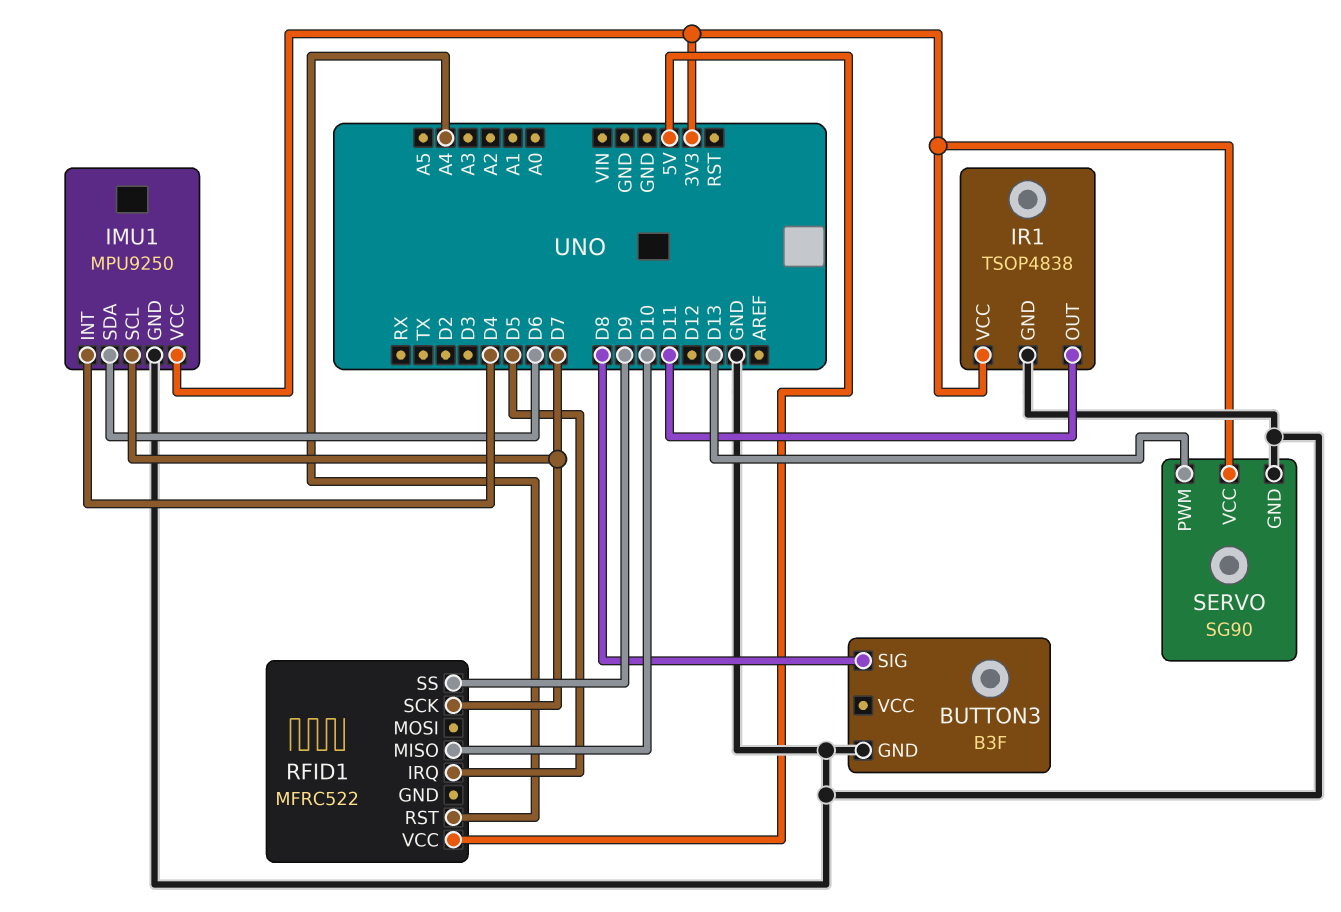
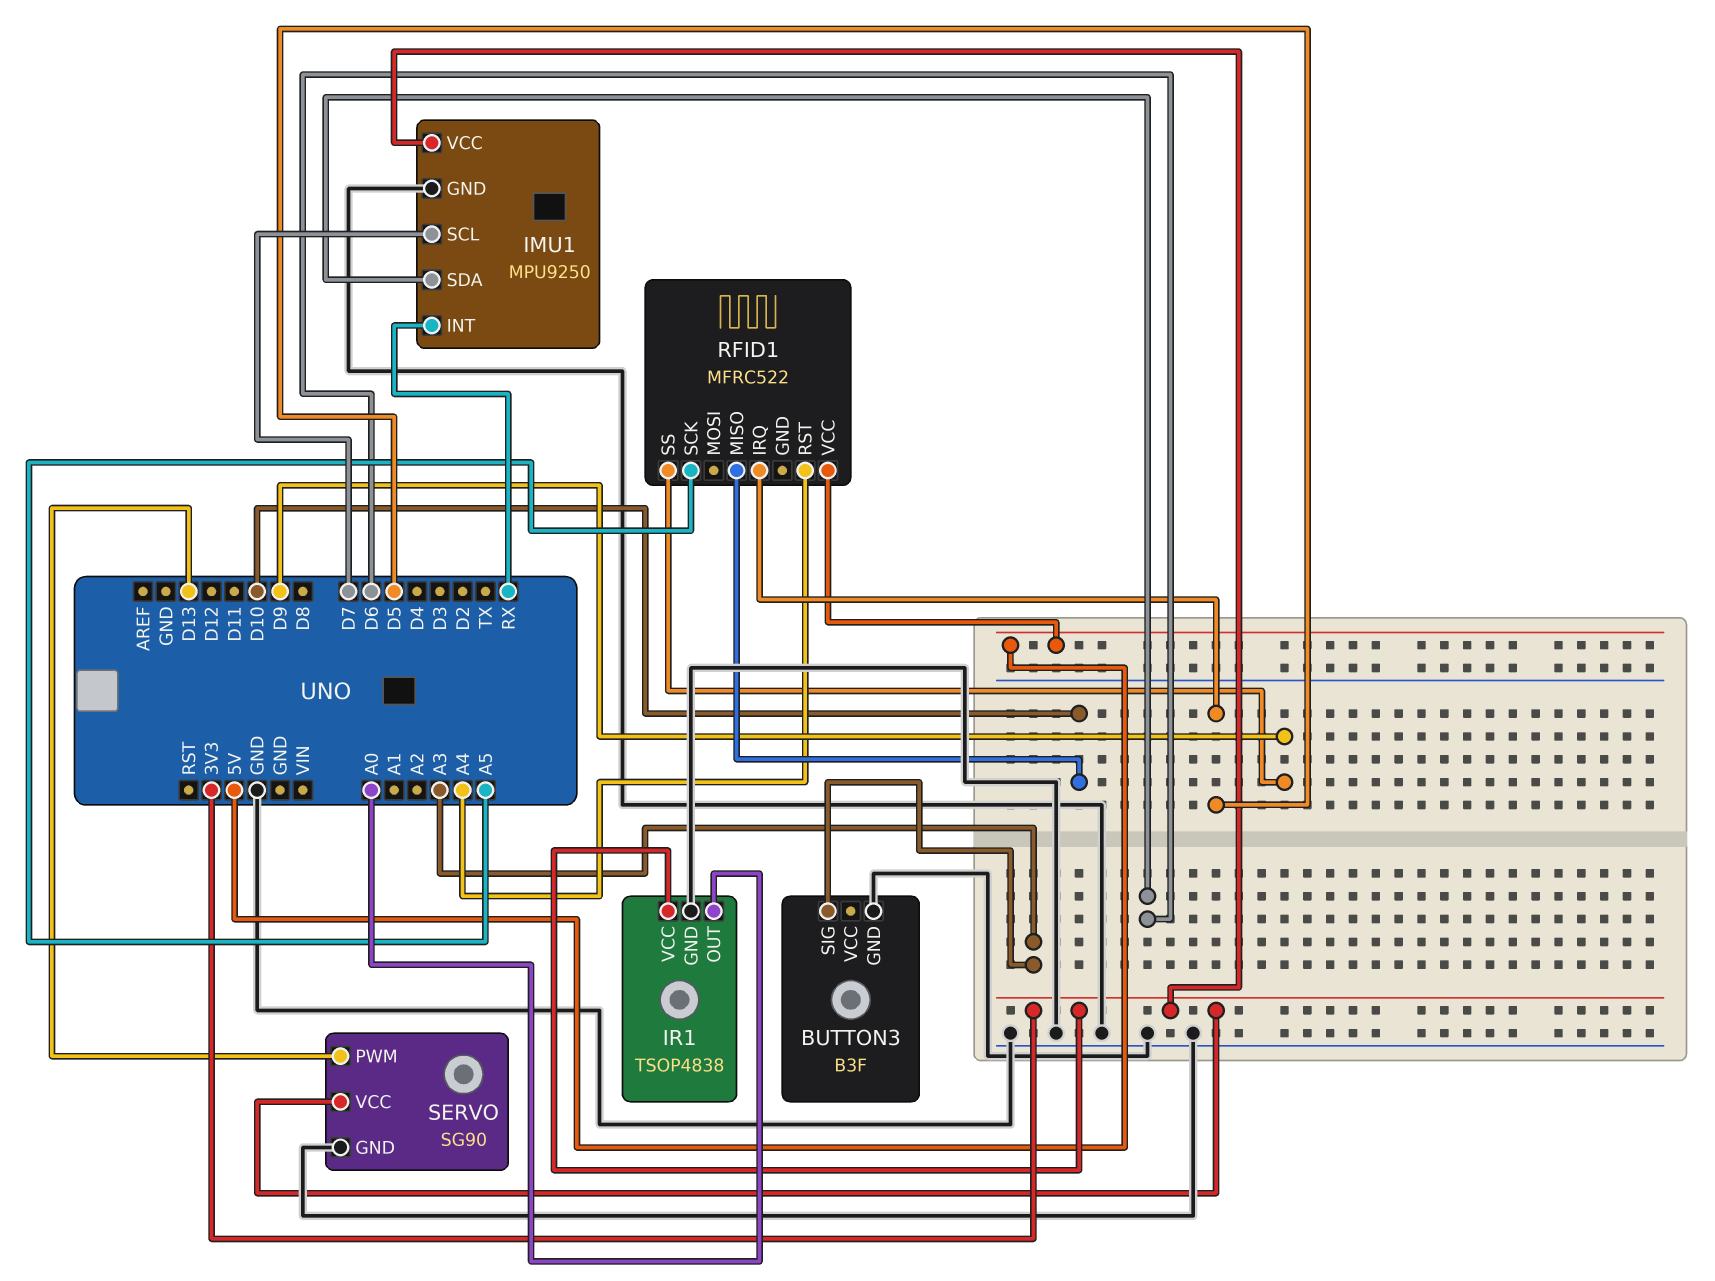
BUTTON3 pin SIG: D8 -> A3
IMU1 pin INT: D4 -> RX
IR1 pin OUT: D11 -> A0
RFID1 pin SCK: D7 -> A5

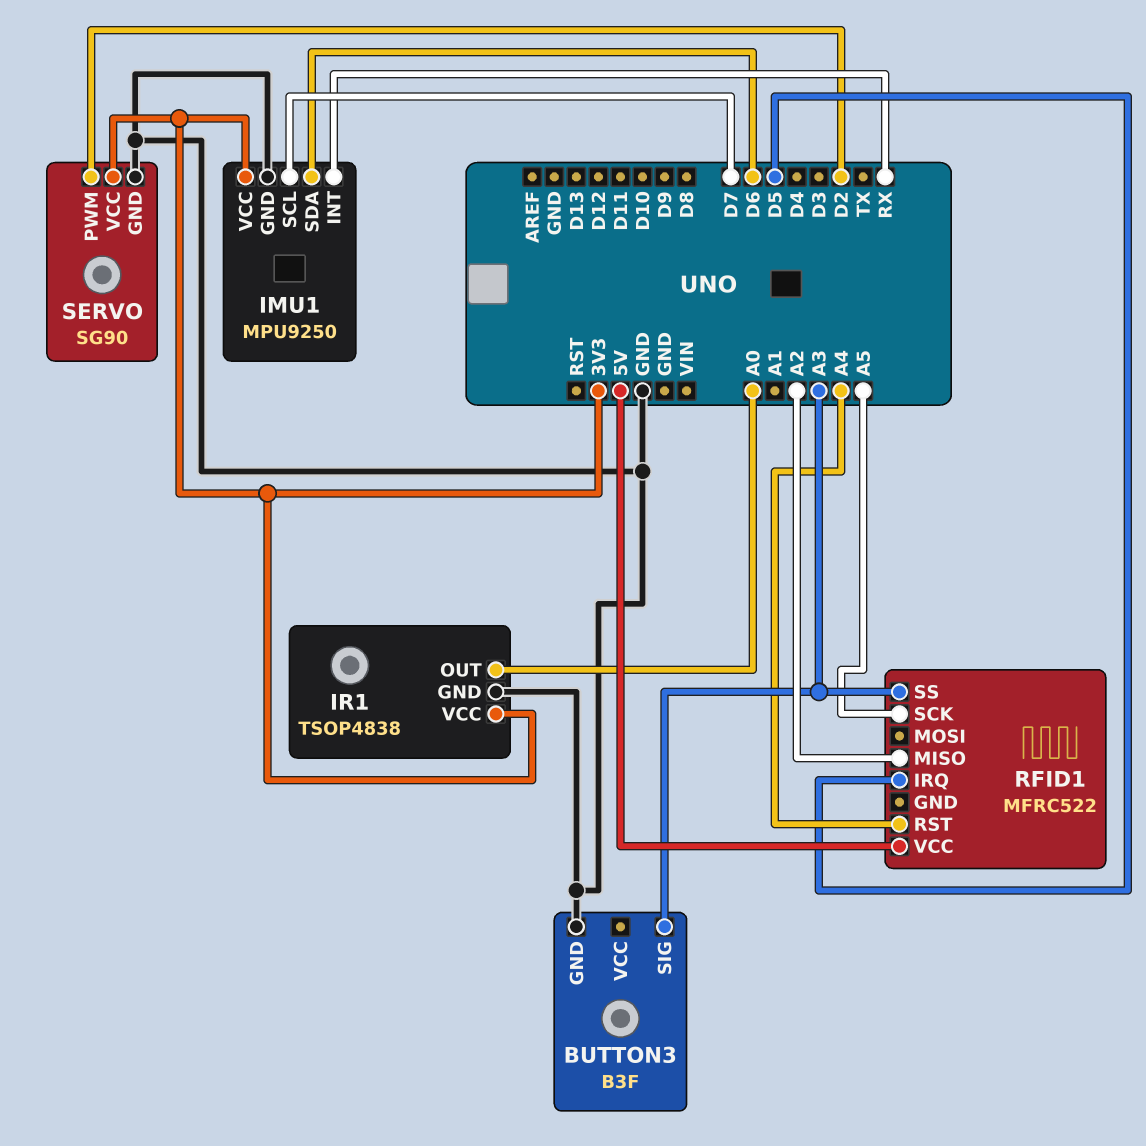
RFID1 pin MISO: D10 -> A2
RFID1 pin SS: D9 -> A3
SERVO pin PWM: D13 -> D2

